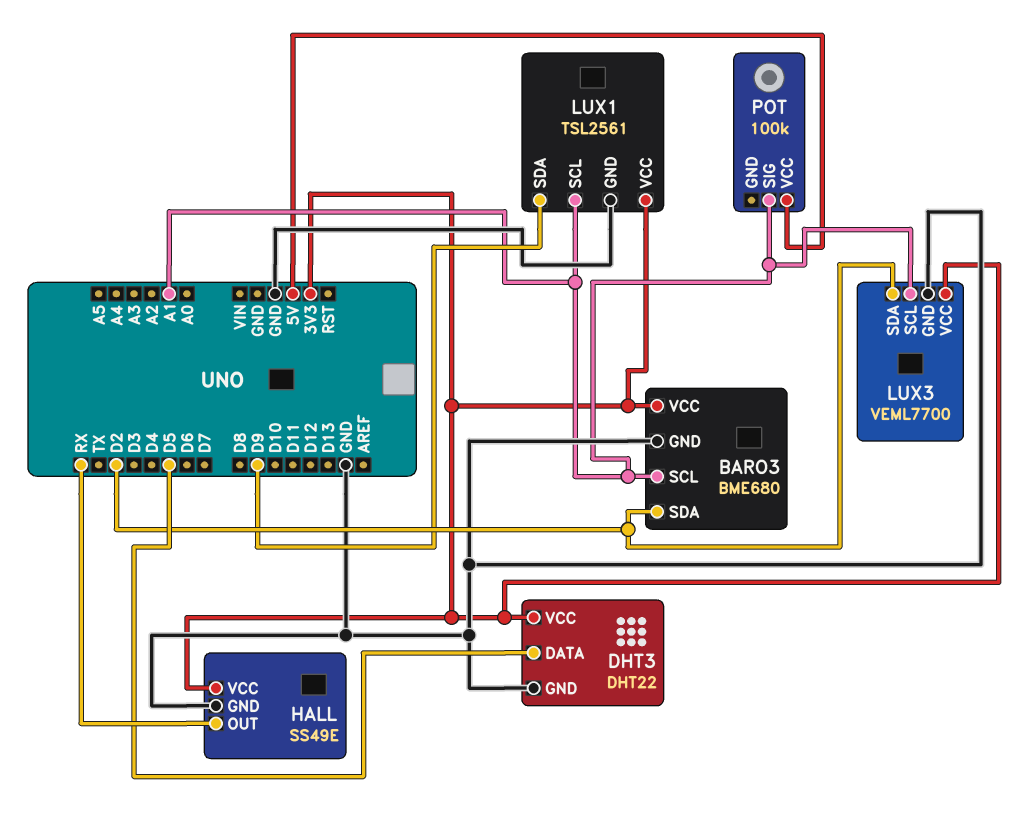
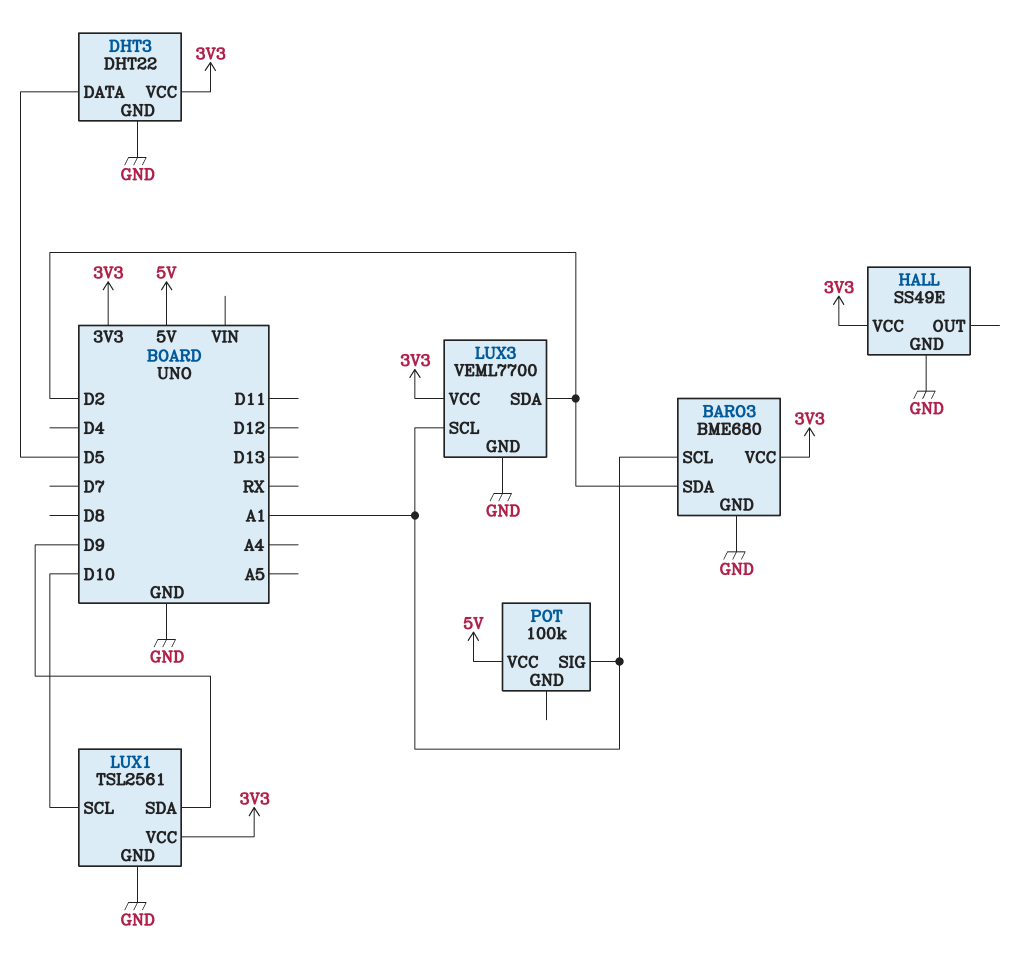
HALL pin OUT: RX -> none
LUX1 pin SCL: A1 -> D10

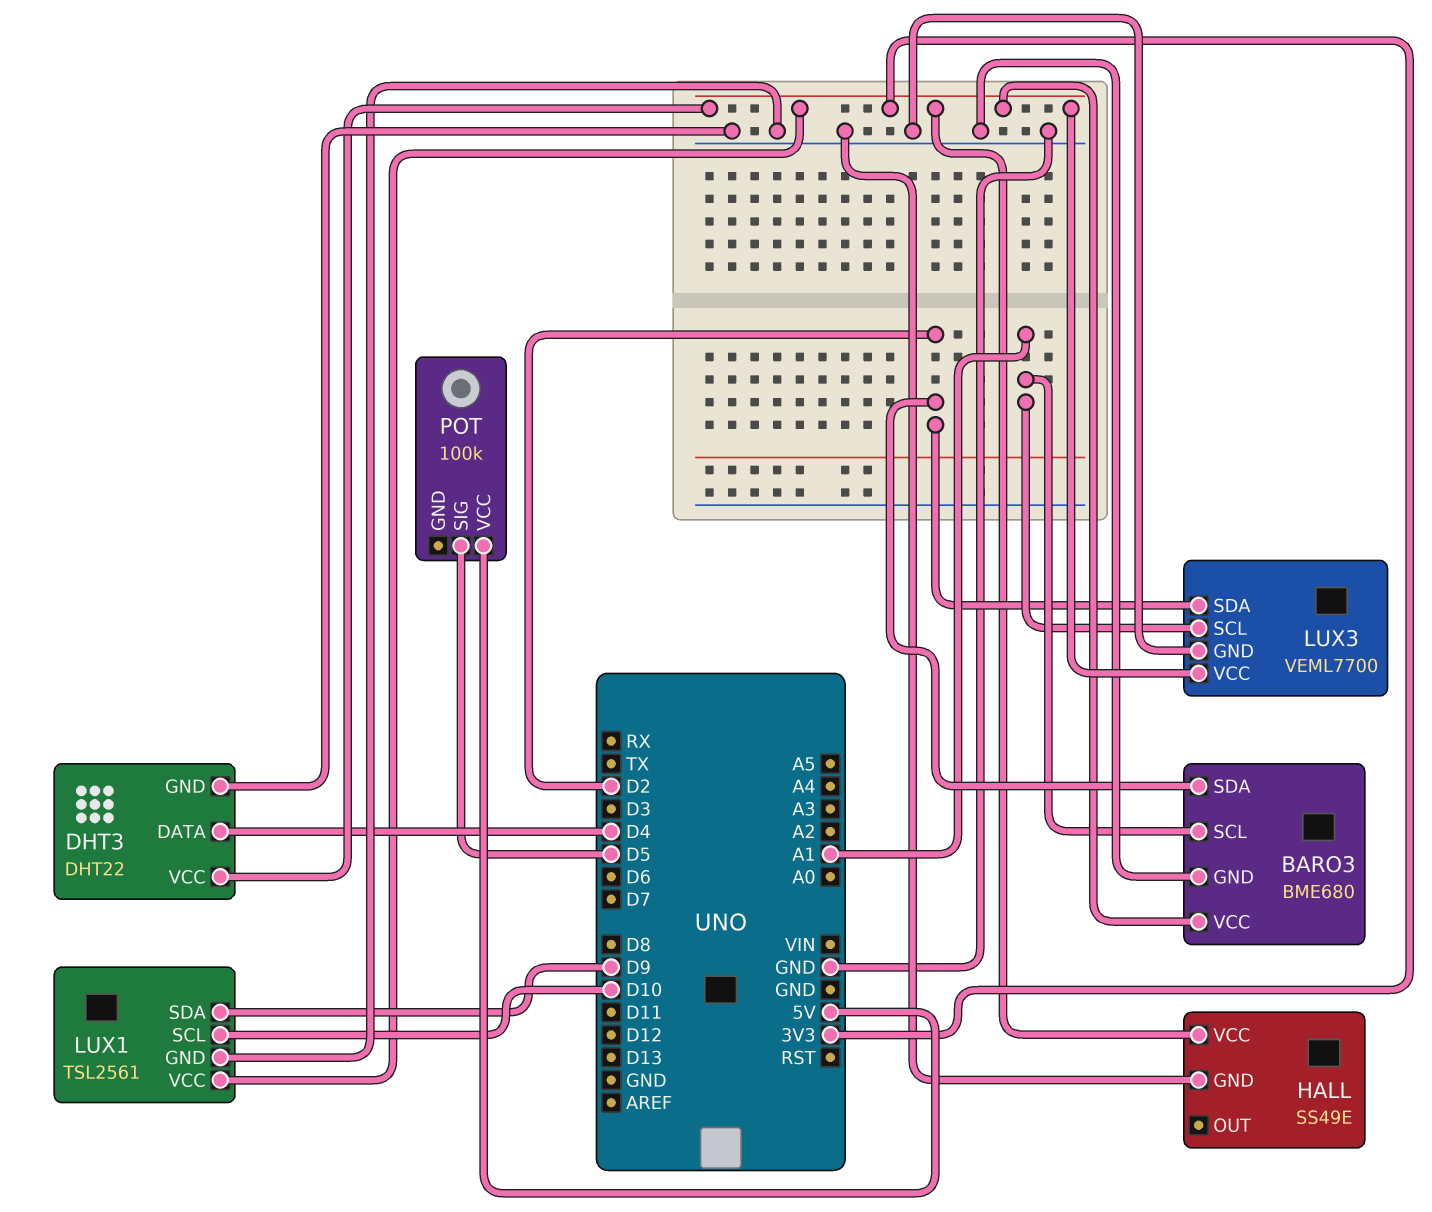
DHT3 pin DATA: D5 -> D4
POT pin SIG: A1 -> D5

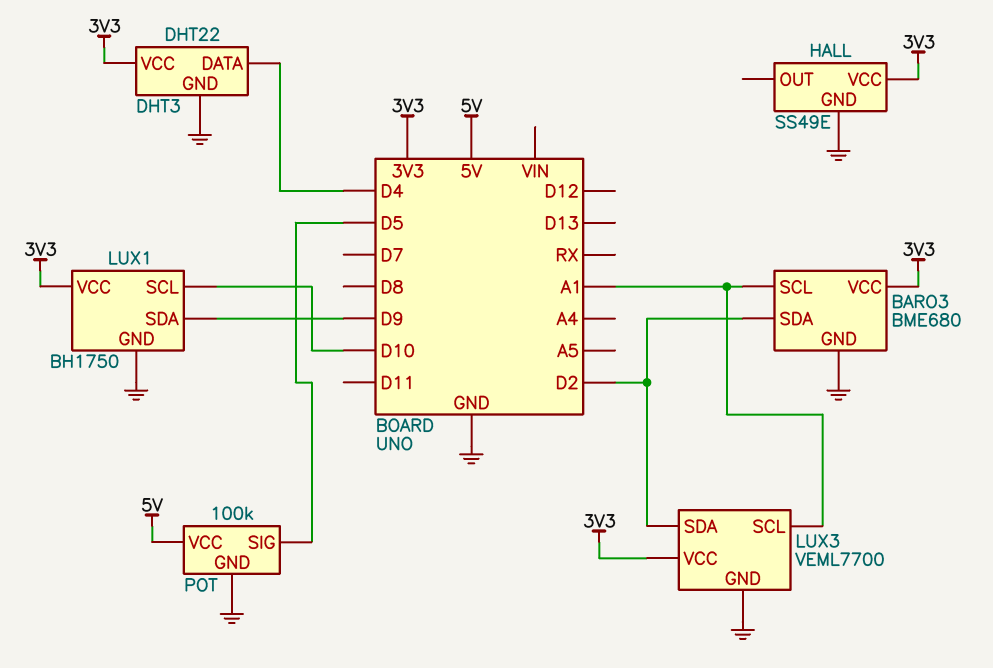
LUX1: TSL2561 -> BH1750
POT pin GND: none -> GND

